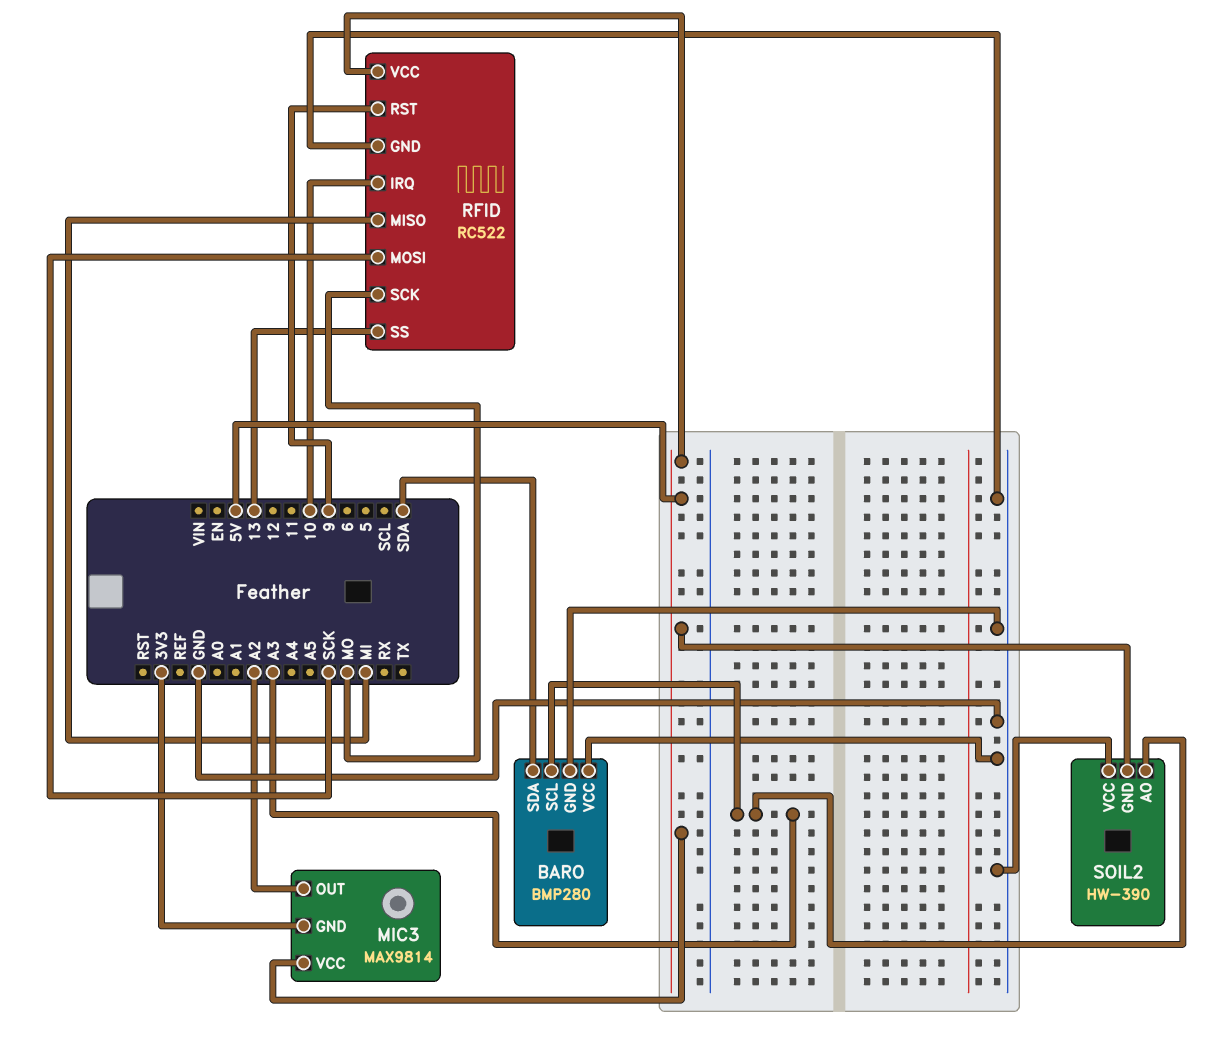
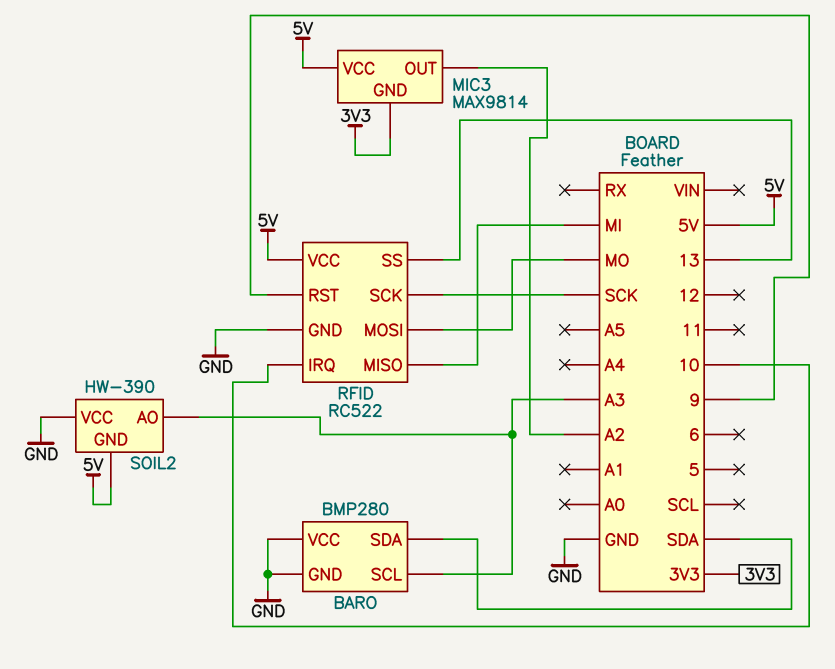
RFID pin MOSI: SCK -> MO
RFID pin SCK: MO -> SCK

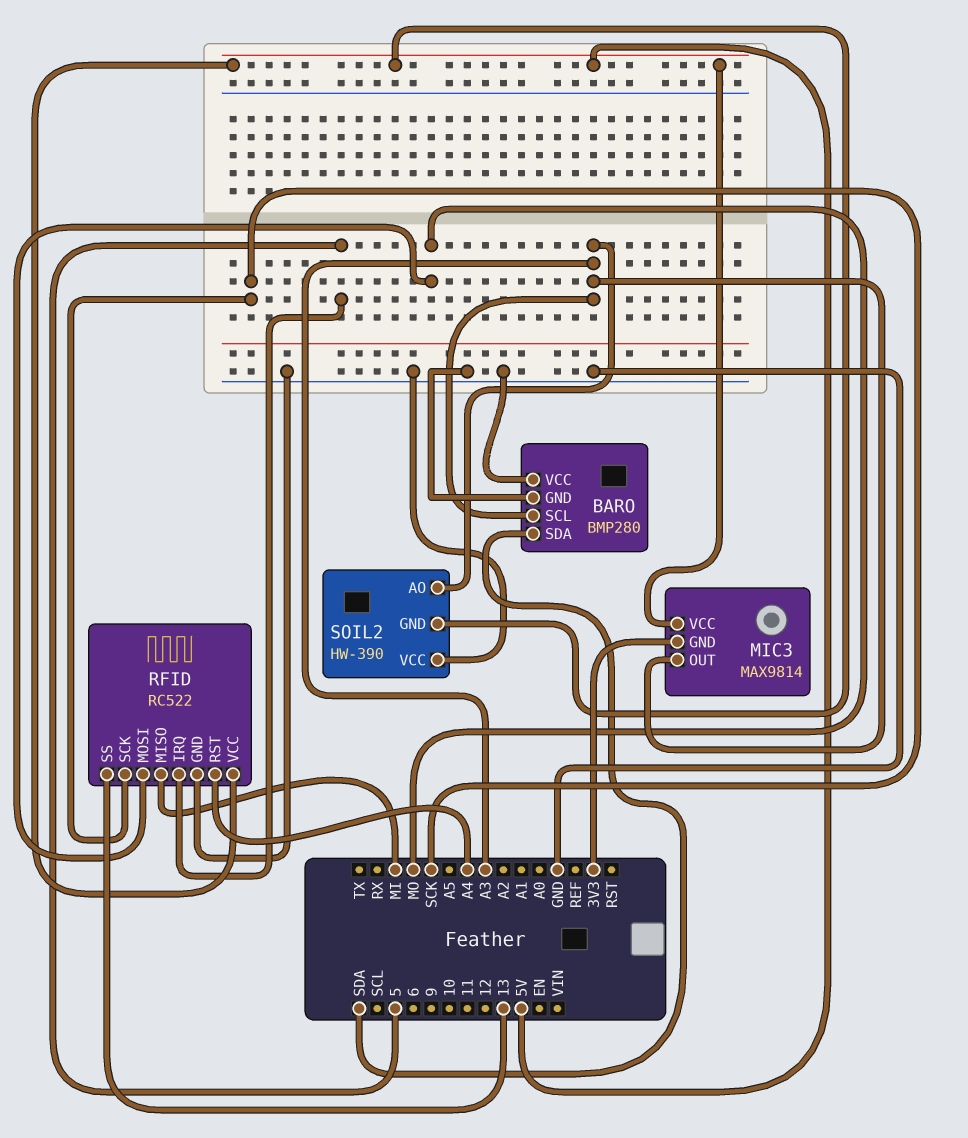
MIC3 pin OUT: A2 -> A3
RFID pin IRQ: 10 -> 5
RFID pin RST: 9 -> A4

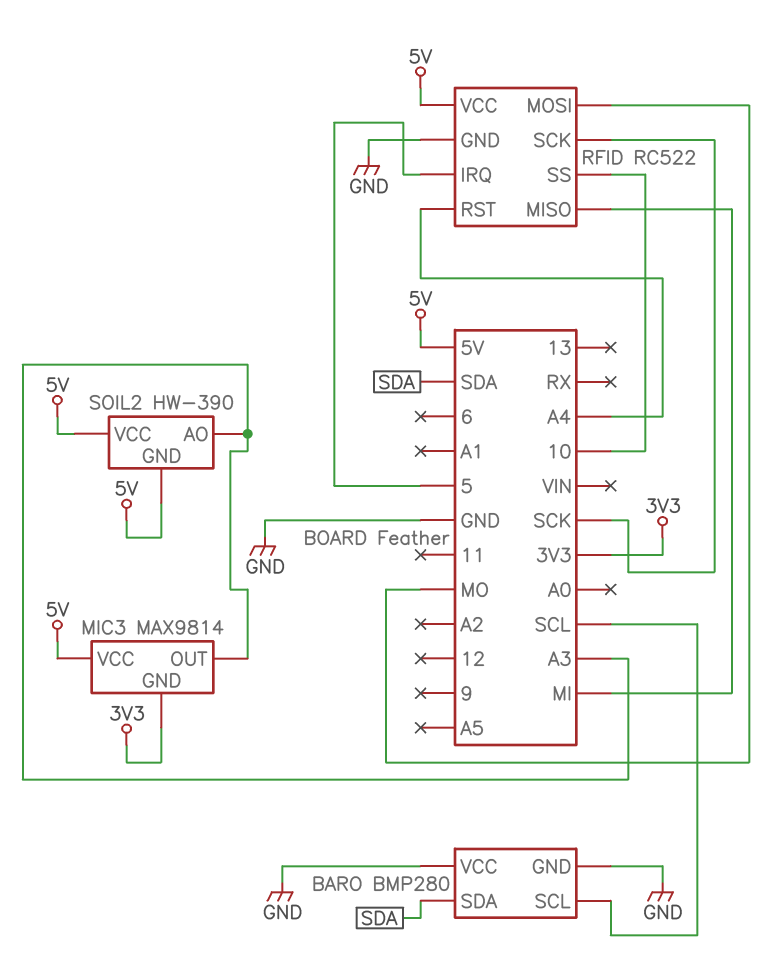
BARO pin SCL: A3 -> SCL
RFID pin SS: 13 -> 10
SOIL2 pin VCC: GND -> 5V

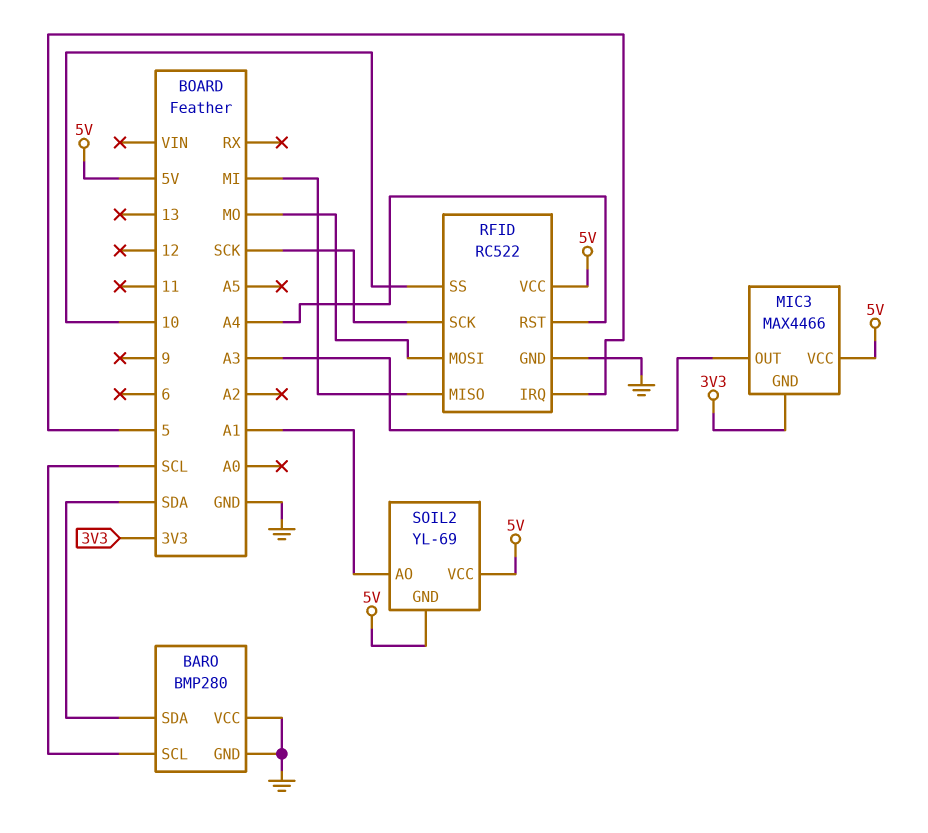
MIC3: MAX9814 -> MAX4466
SOIL2: HW-390 -> YL-69
SOIL2 pin AO: A3 -> A1

